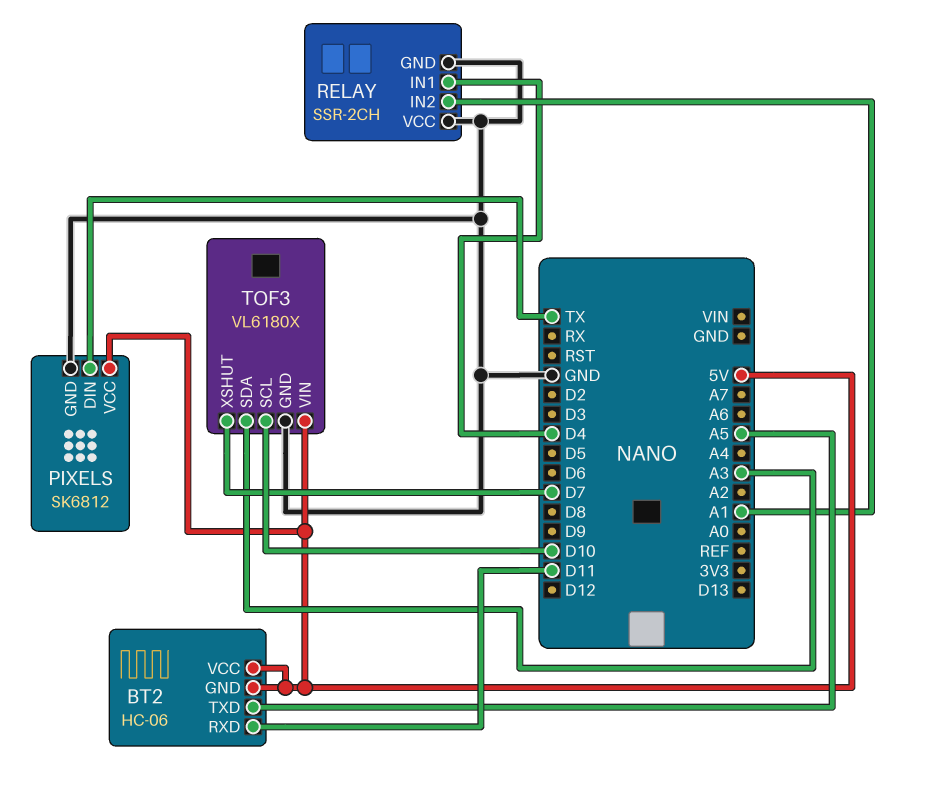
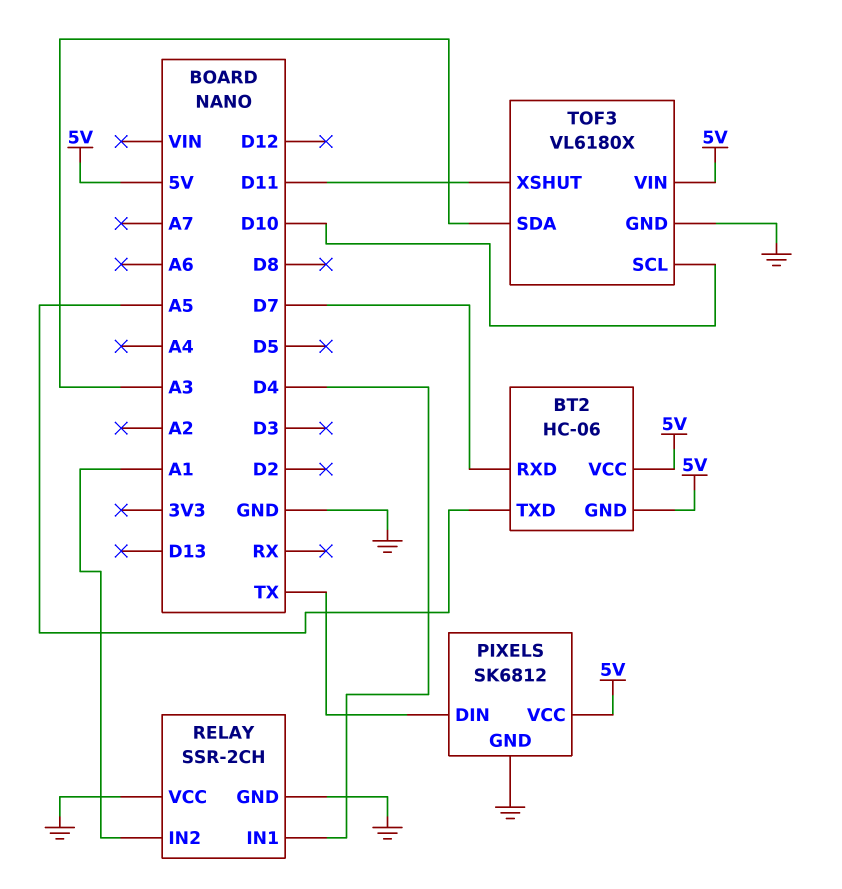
BT2 pin RXD: D11 -> D7
TOF3 pin XSHUT: D7 -> D11

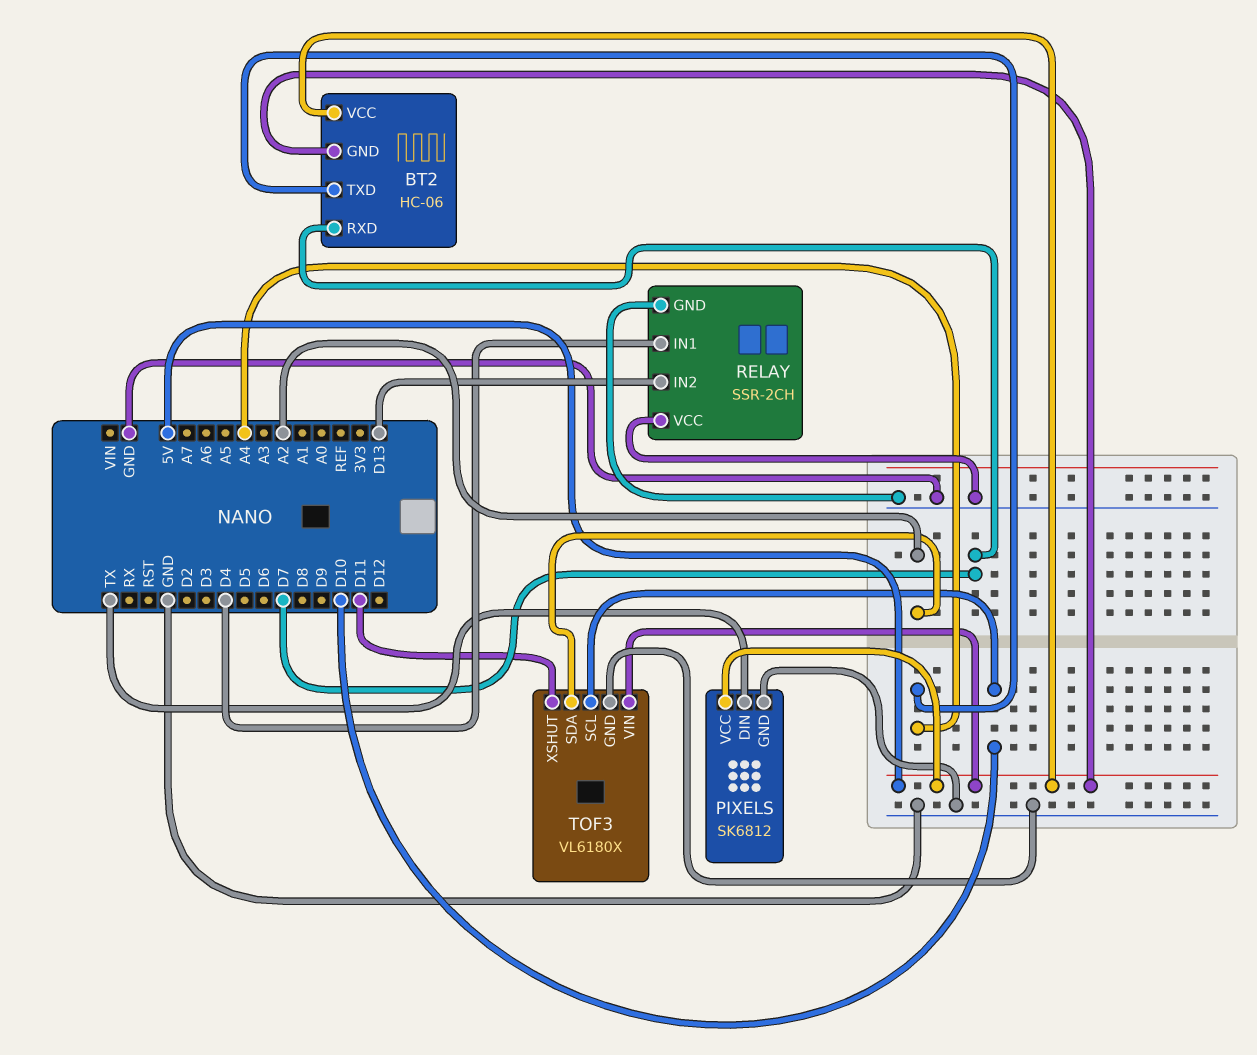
BT2 pin TXD: A5 -> A4
RELAY pin IN2: A1 -> D13
TOF3 pin SDA: A3 -> A2

